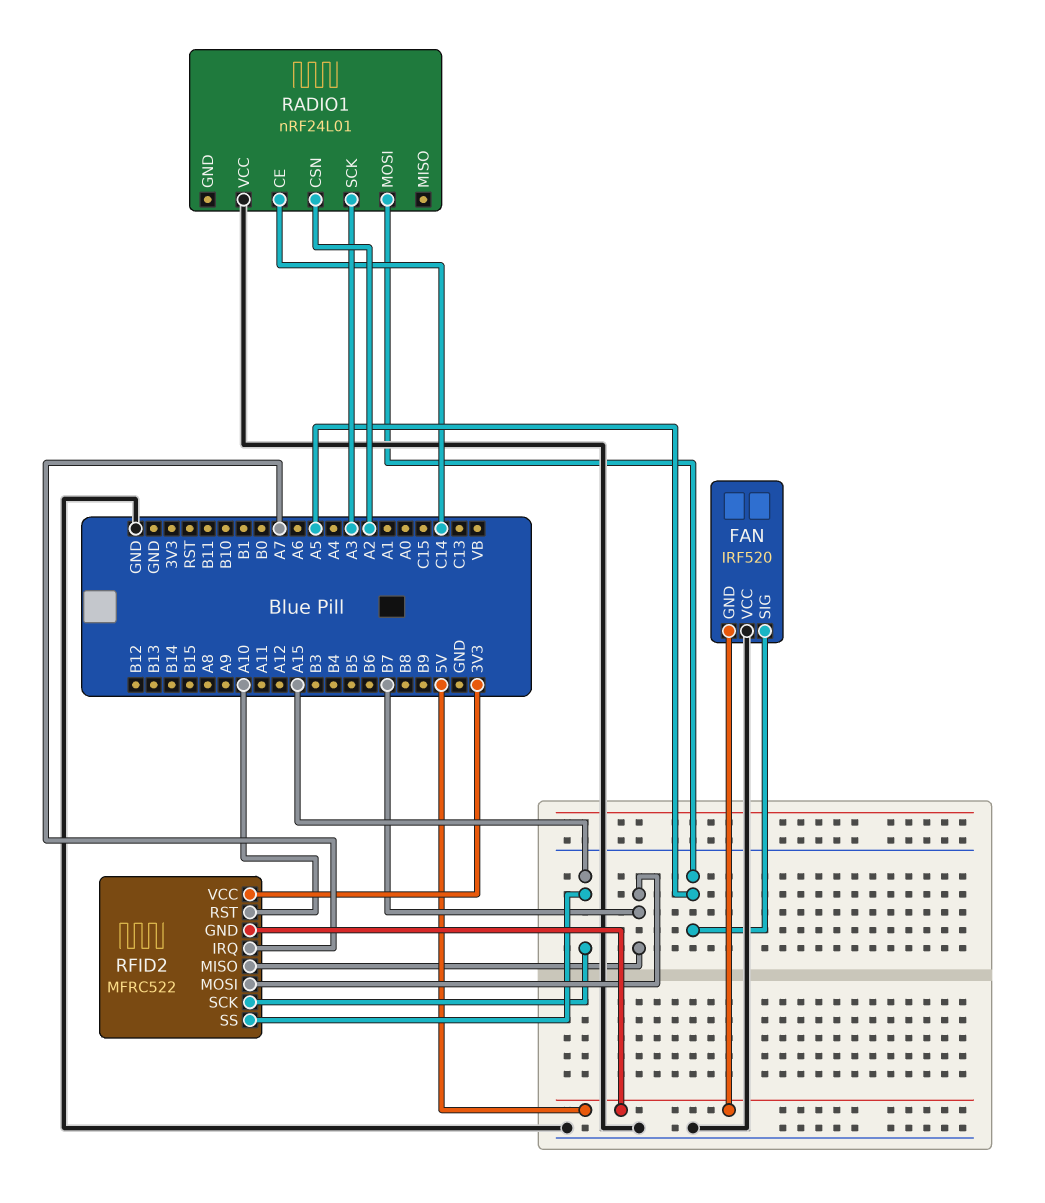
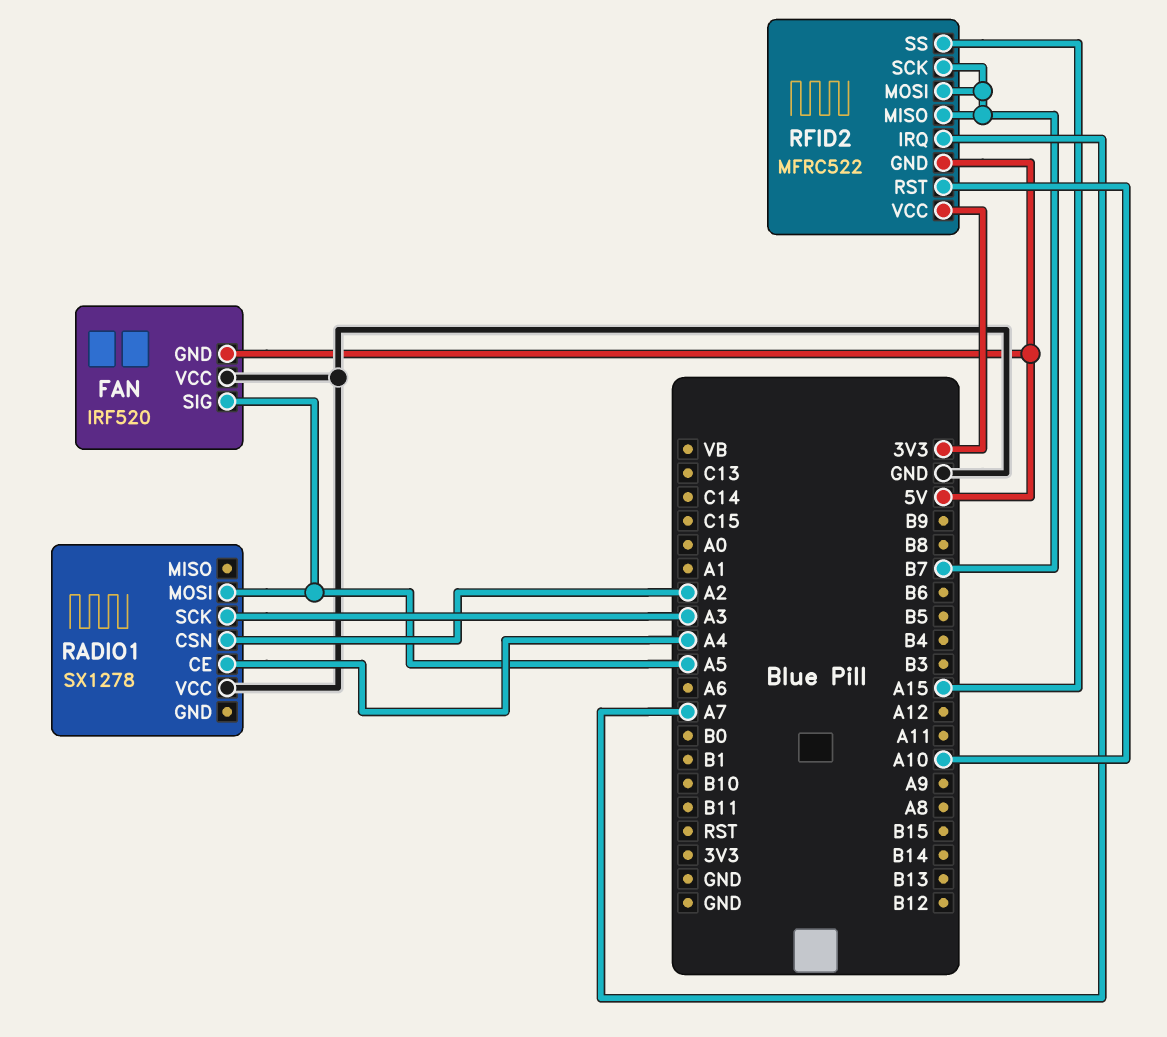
RADIO1: nRF24L01 -> SX1278
RADIO1 pin CE: C14 -> A4
RFID2 pin SCK: A15 -> B7

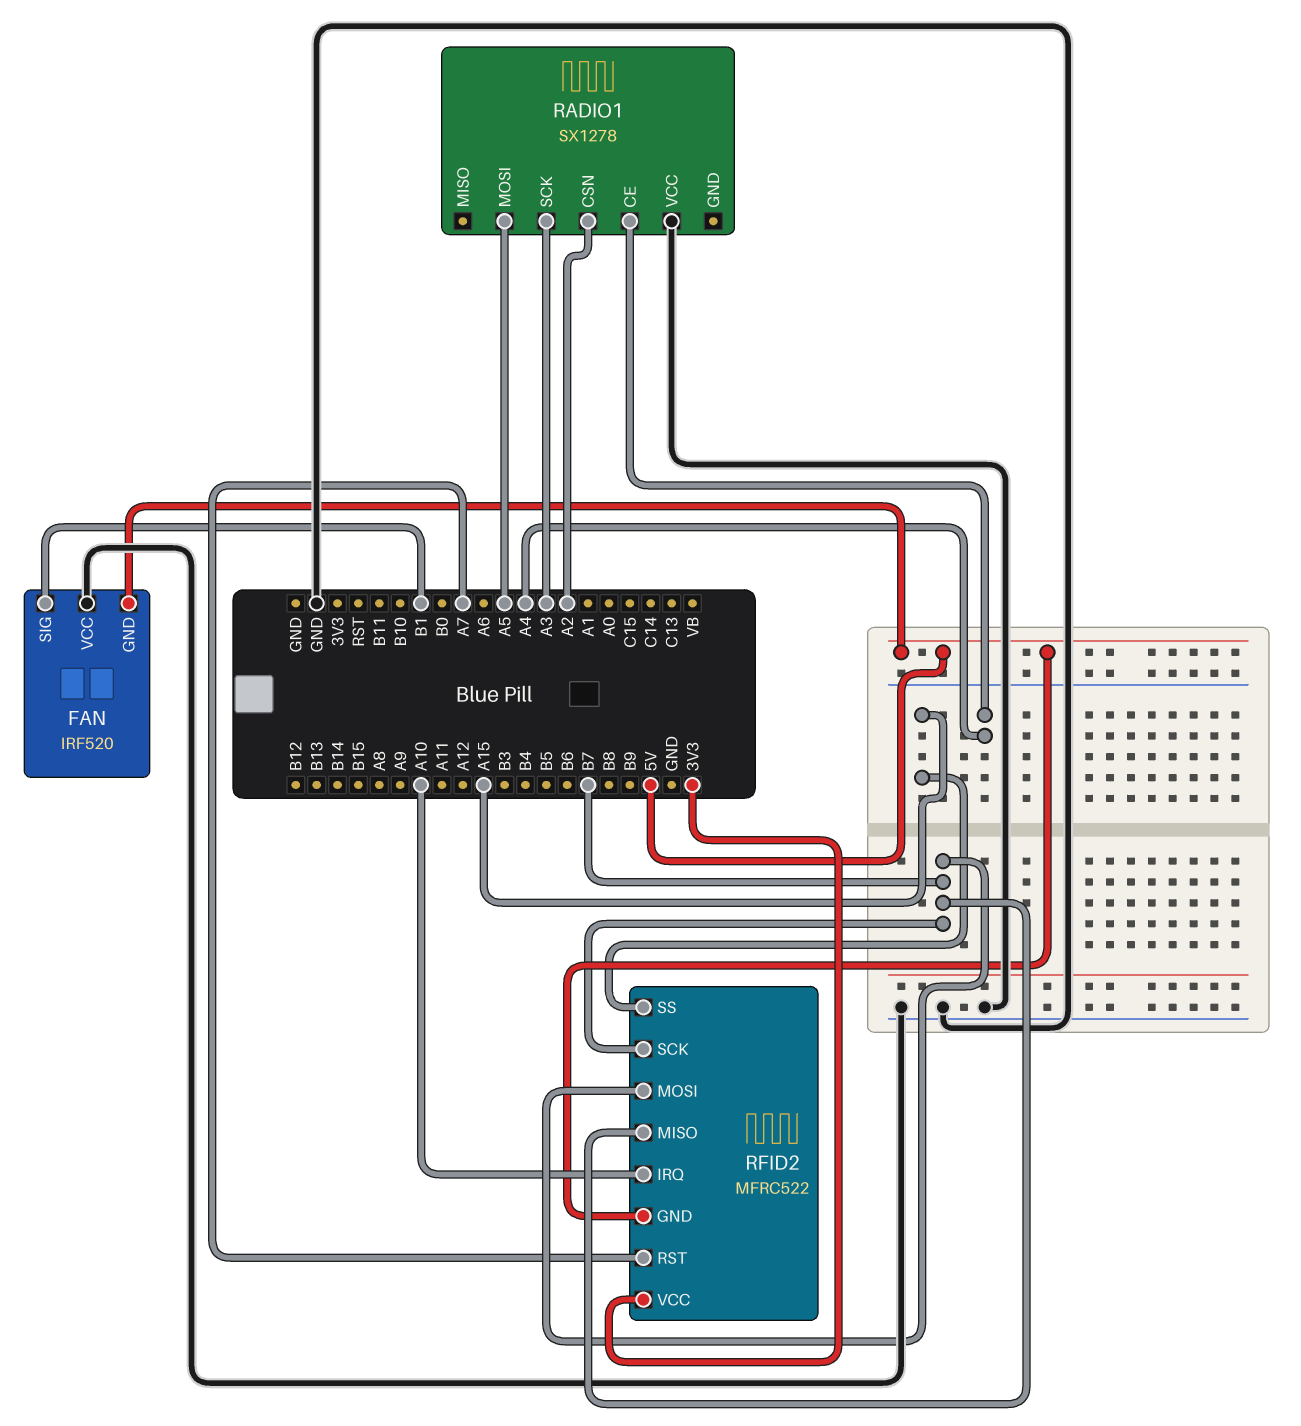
FAN pin SIG: A5 -> B1
RFID2 pin IRQ: A7 -> A10
RFID2 pin RST: A10 -> A7

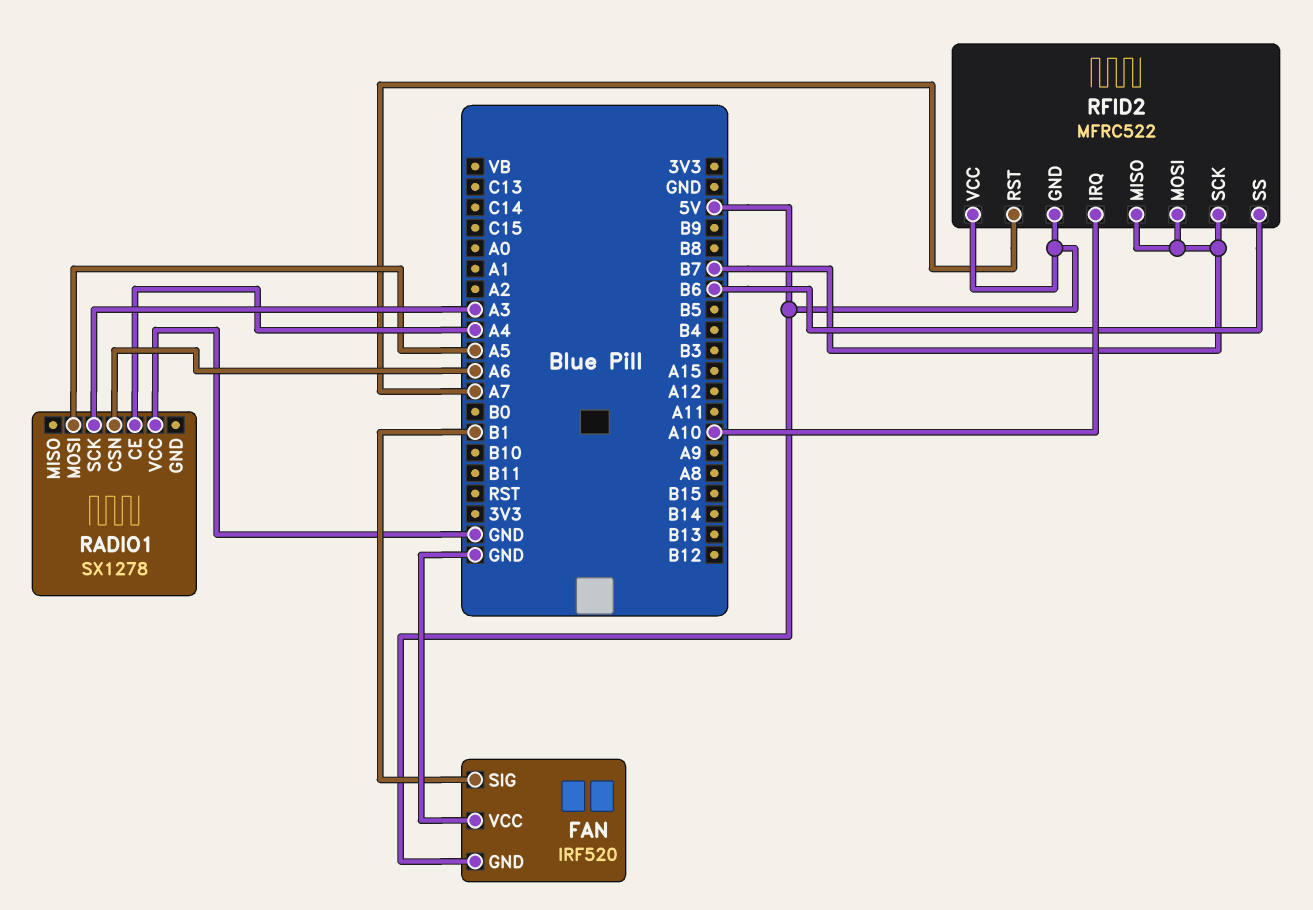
RADIO1 pin CSN: A2 -> A6
RFID2 pin SS: A15 -> B6
RFID2 pin VCC: 3V3 -> 5V

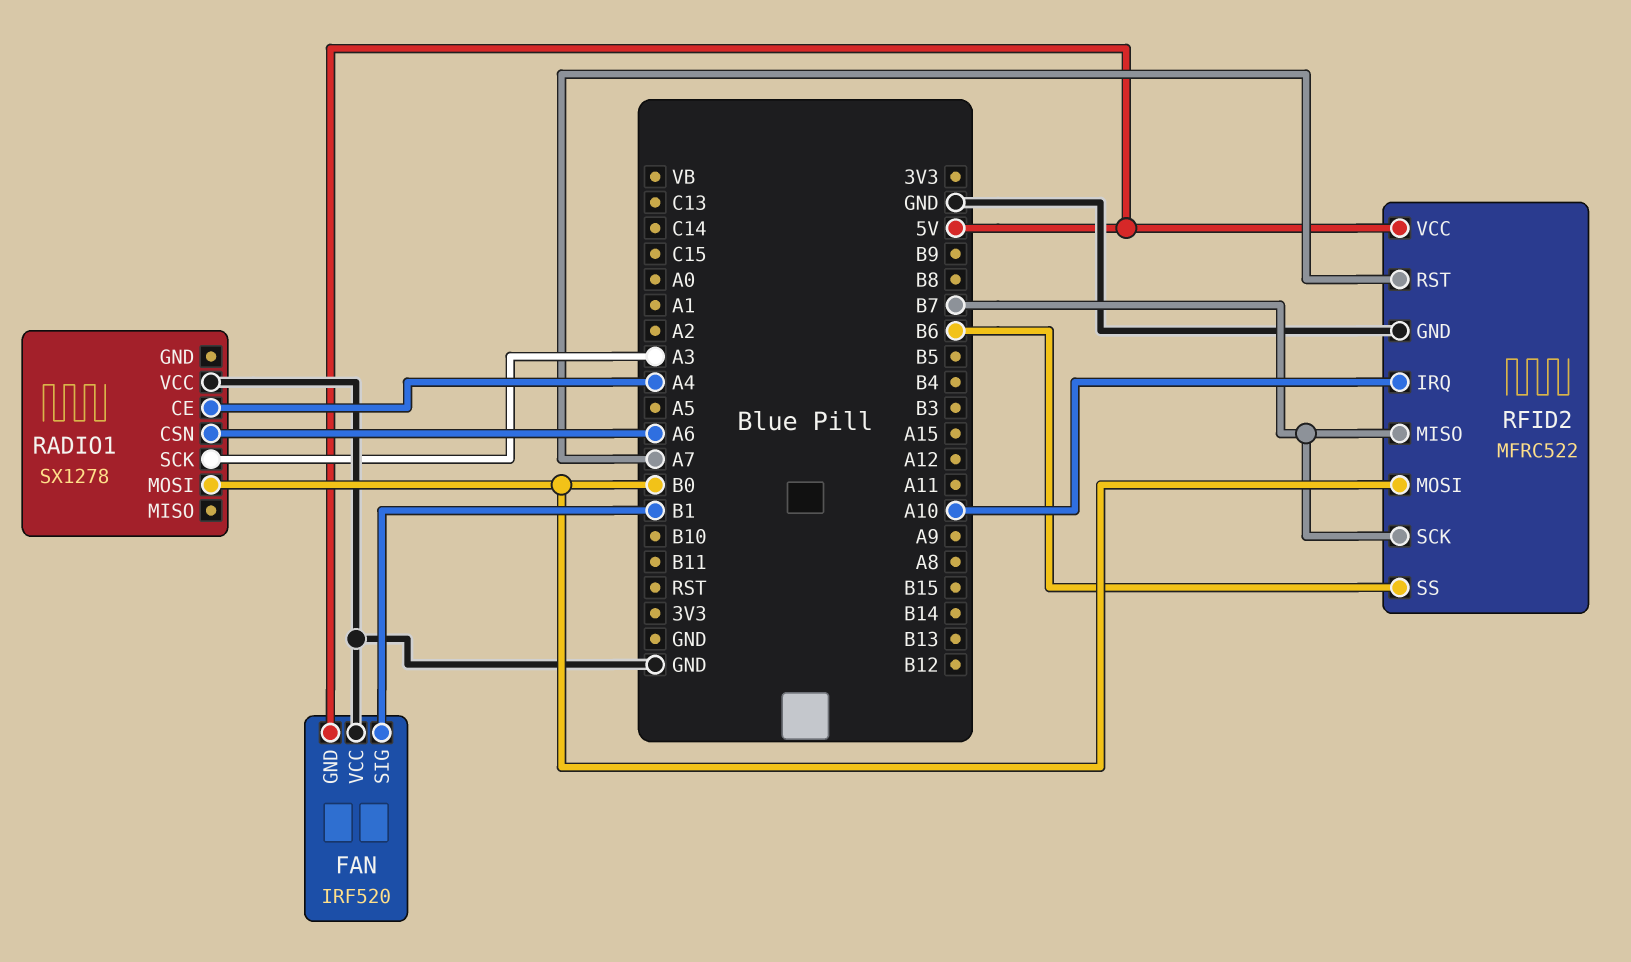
RADIO1 pin MOSI: A5 -> B0
RFID2 pin GND: 5V -> GND
RFID2 pin MOSI: B7 -> B0

